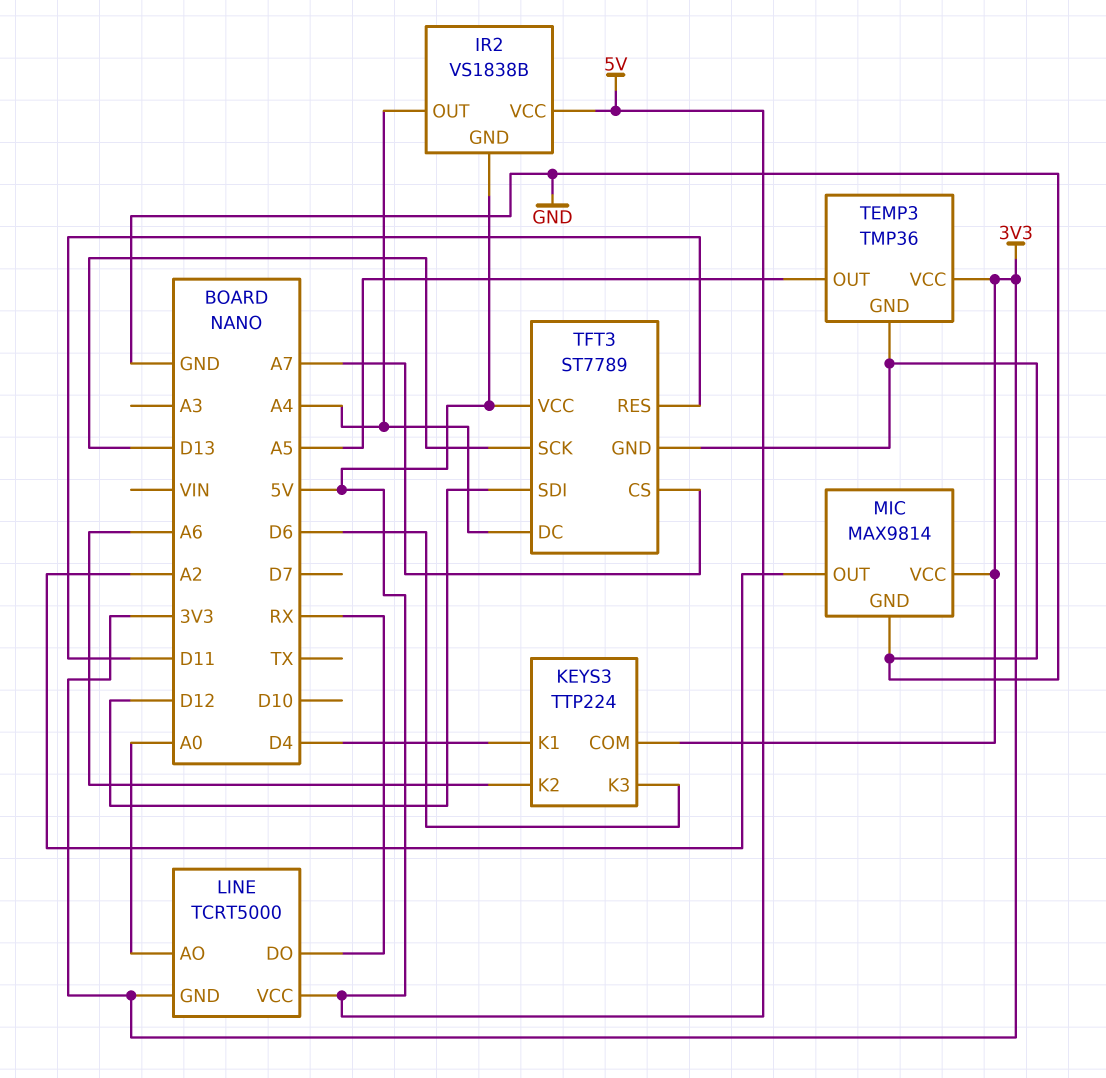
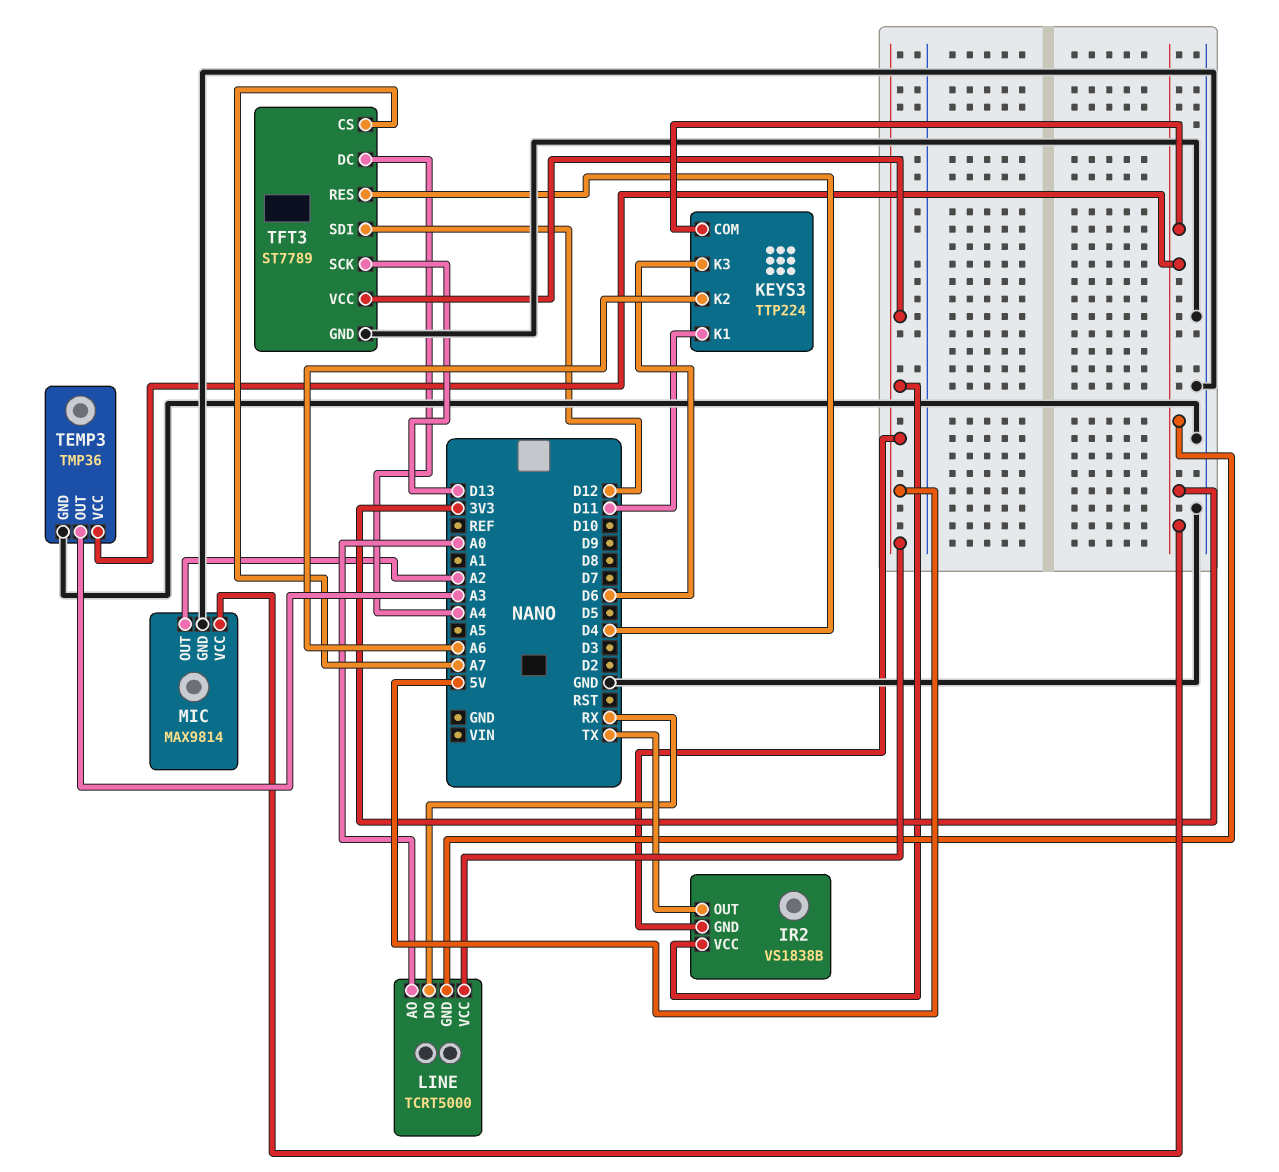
IR2 pin OUT: A4 -> TX
KEYS3 pin K1: D4 -> D11
TEMP3 pin OUT: A5 -> A3
TFT3 pin RES: D11 -> D4

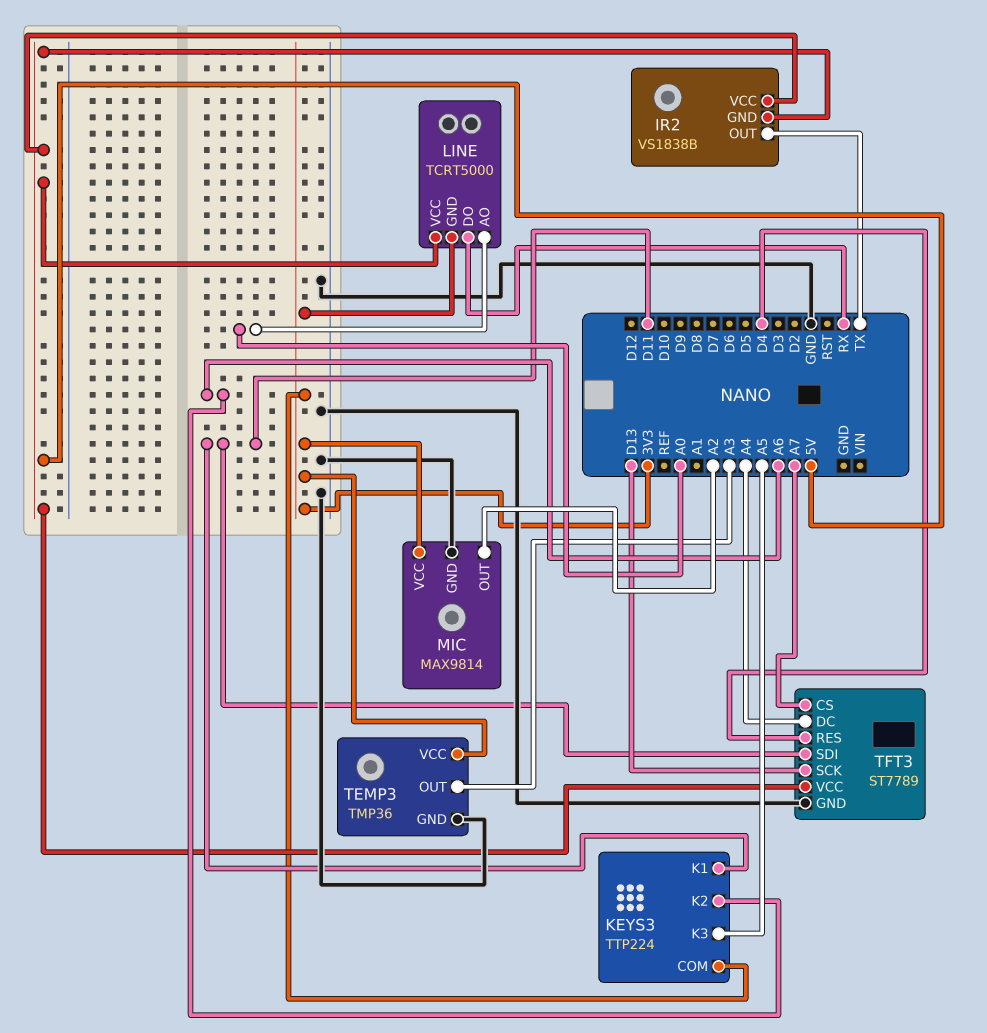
KEYS3 pin K3: D6 -> A5
TFT3 pin SDI: D12 -> D11

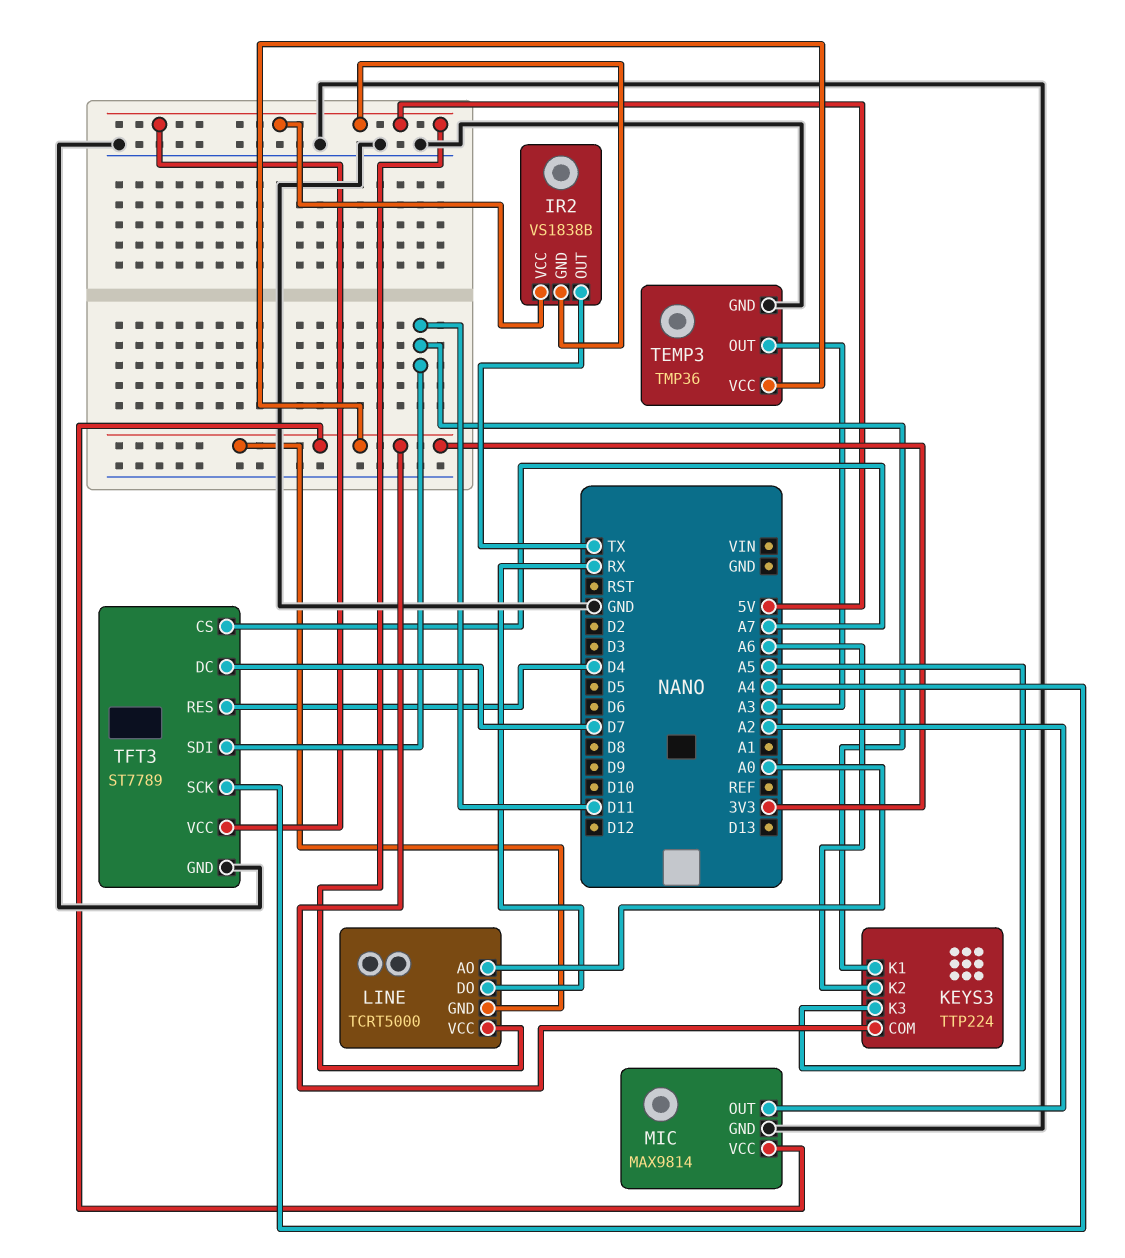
TFT3 pin DC: A4 -> D7
TFT3 pin SCK: D13 -> A4

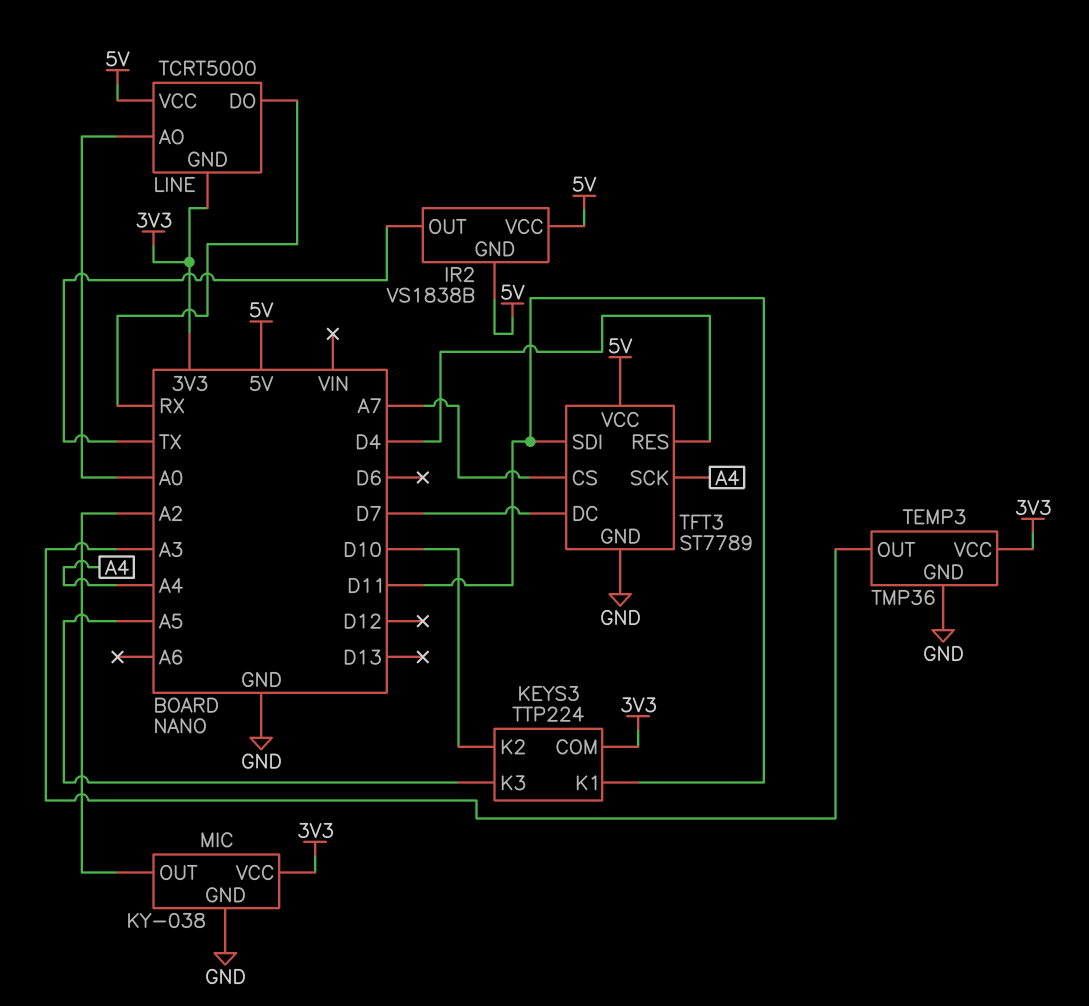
KEYS3 pin K2: A6 -> D10
MIC: MAX9814 -> KY-038

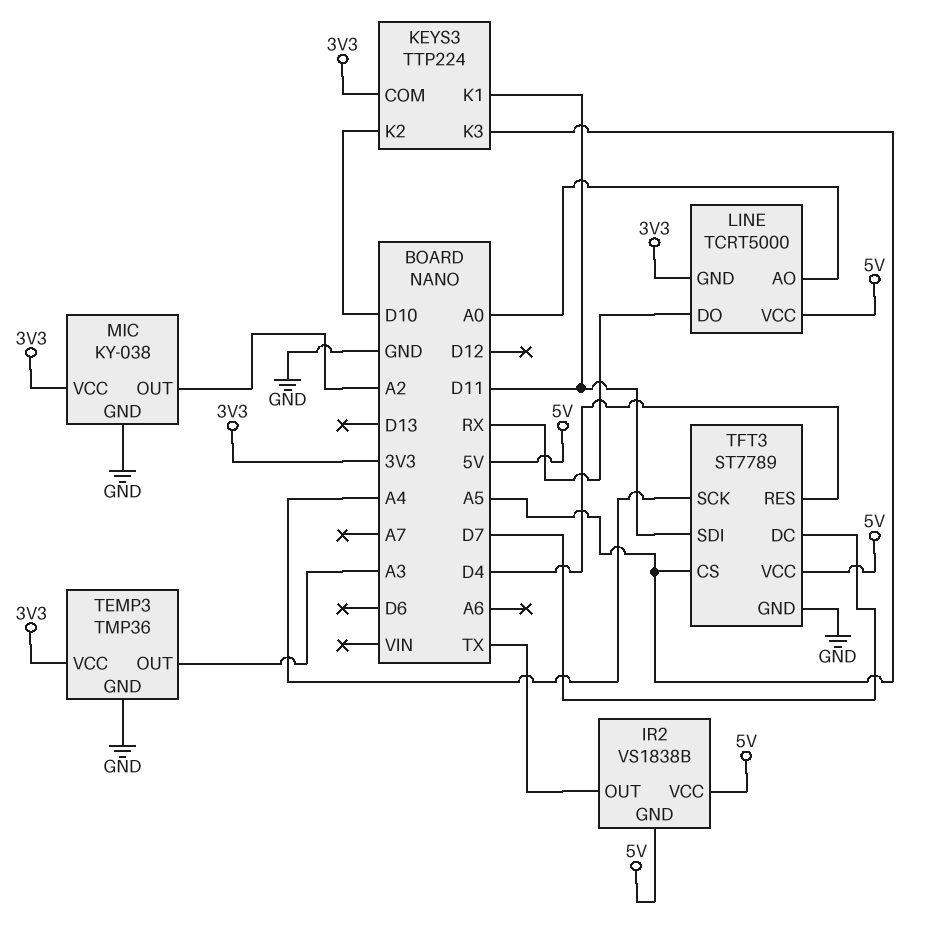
TFT3 pin CS: A7 -> A5

